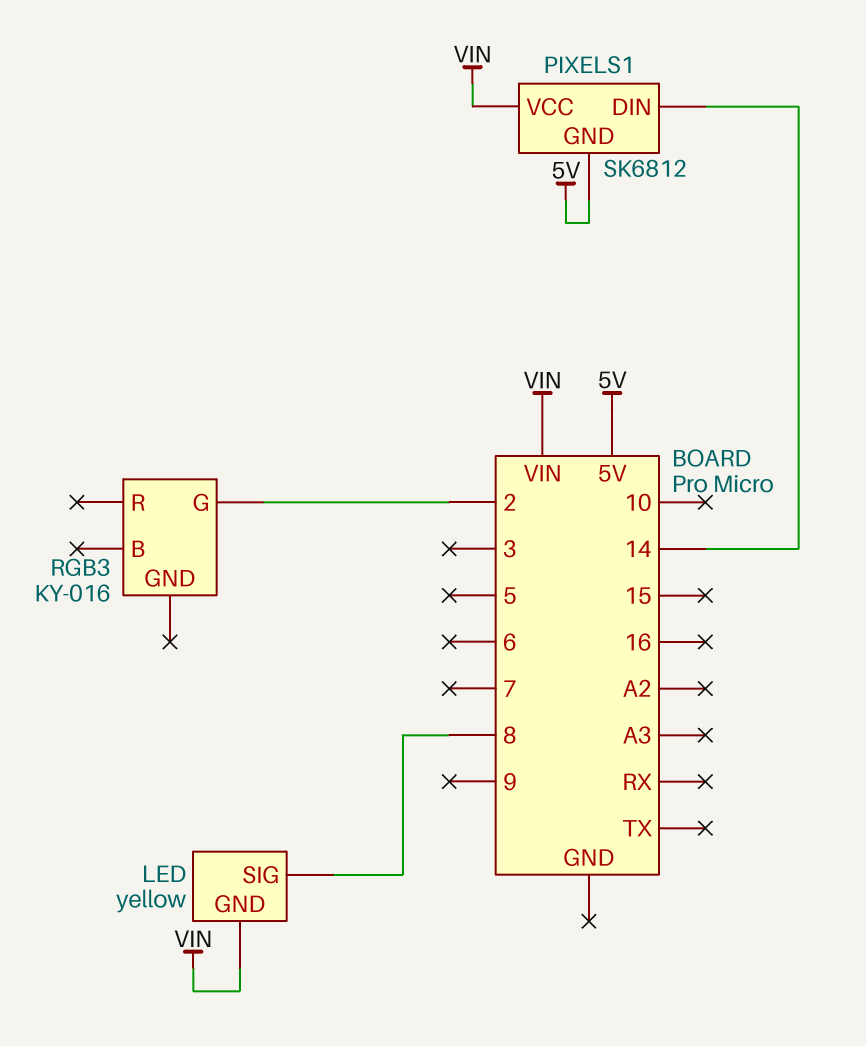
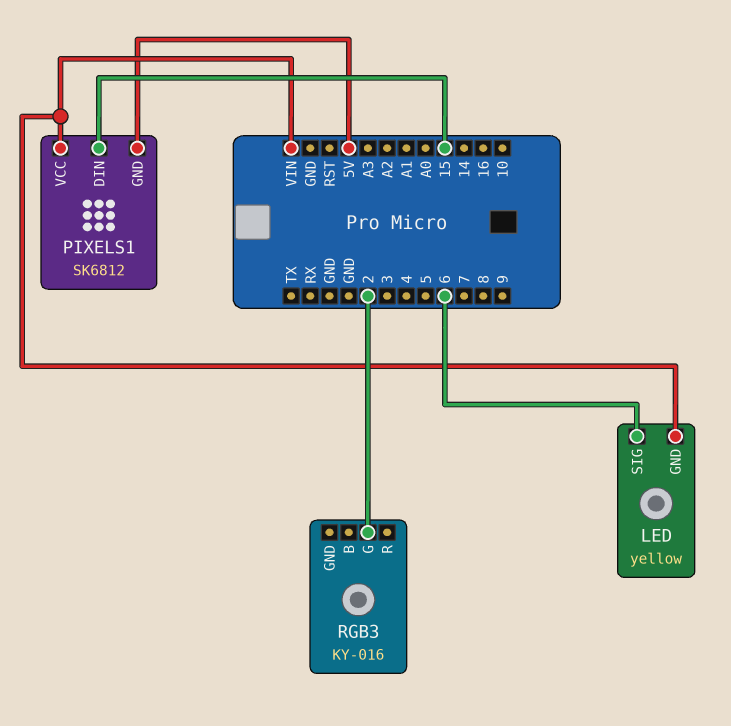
LED pin SIG: 8 -> 6
PIXELS1 pin DIN: 14 -> 15

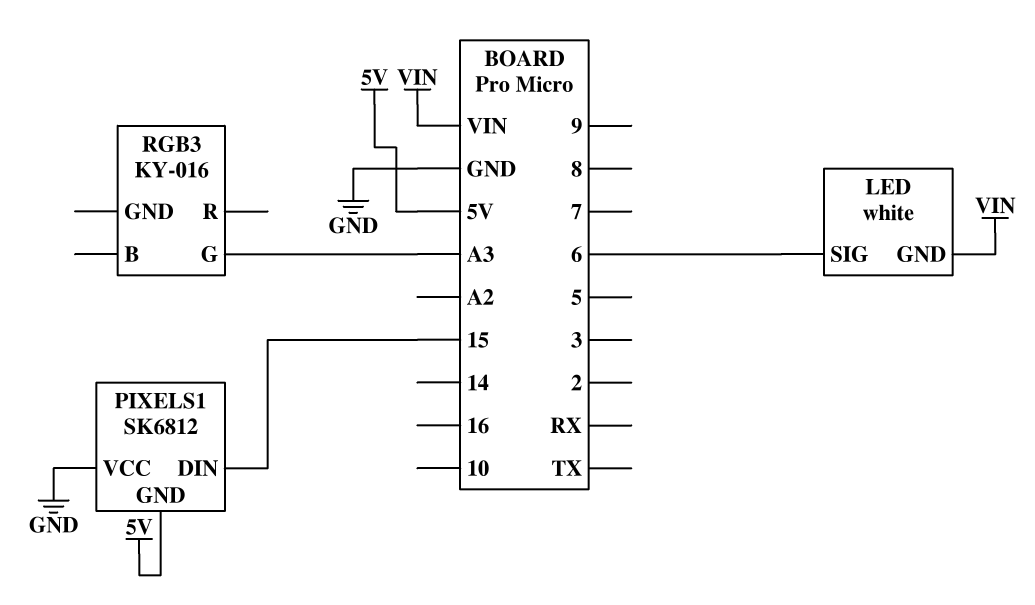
LED: yellow -> white
PIXELS1 pin VCC: VIN -> GND
RGB3 pin G: 2 -> A3

